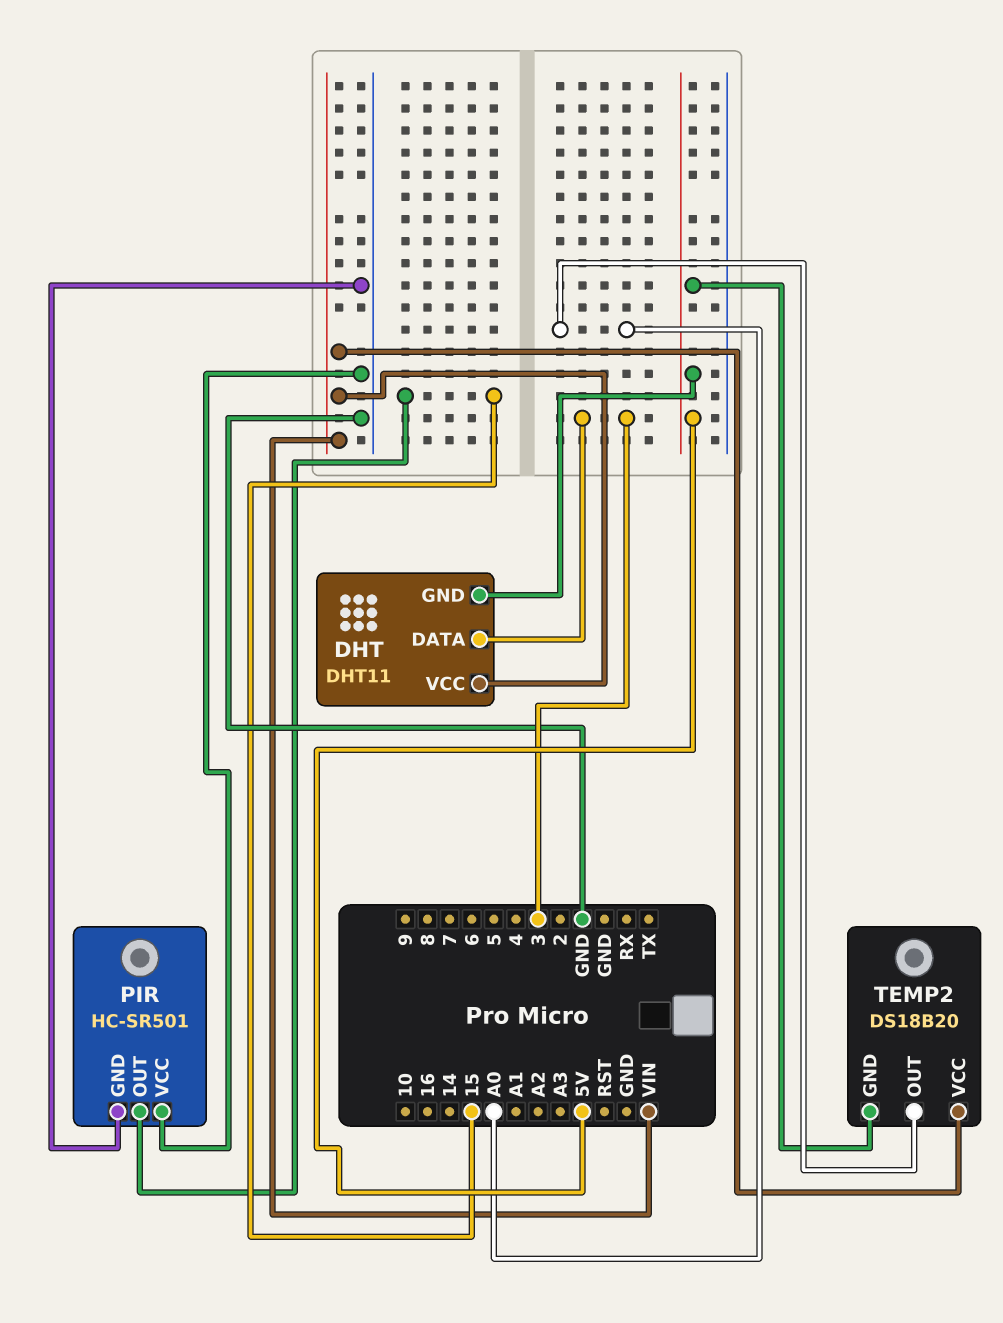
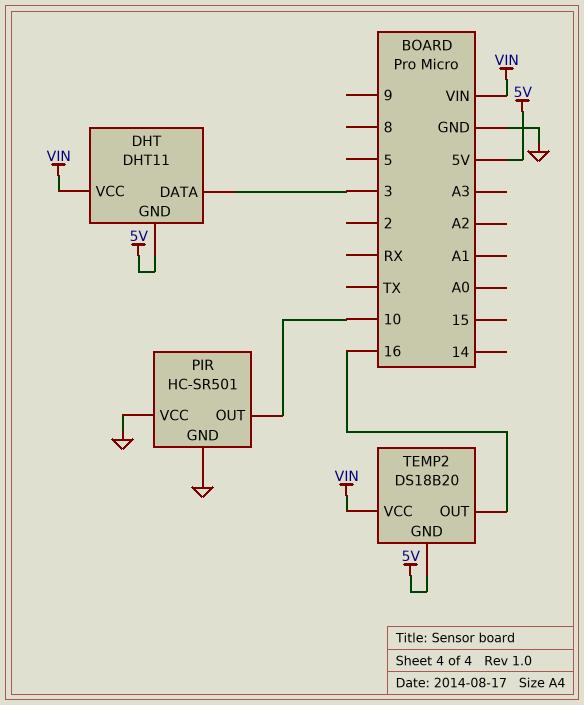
PIR pin OUT: 15 -> 10
TEMP2 pin OUT: A0 -> 16

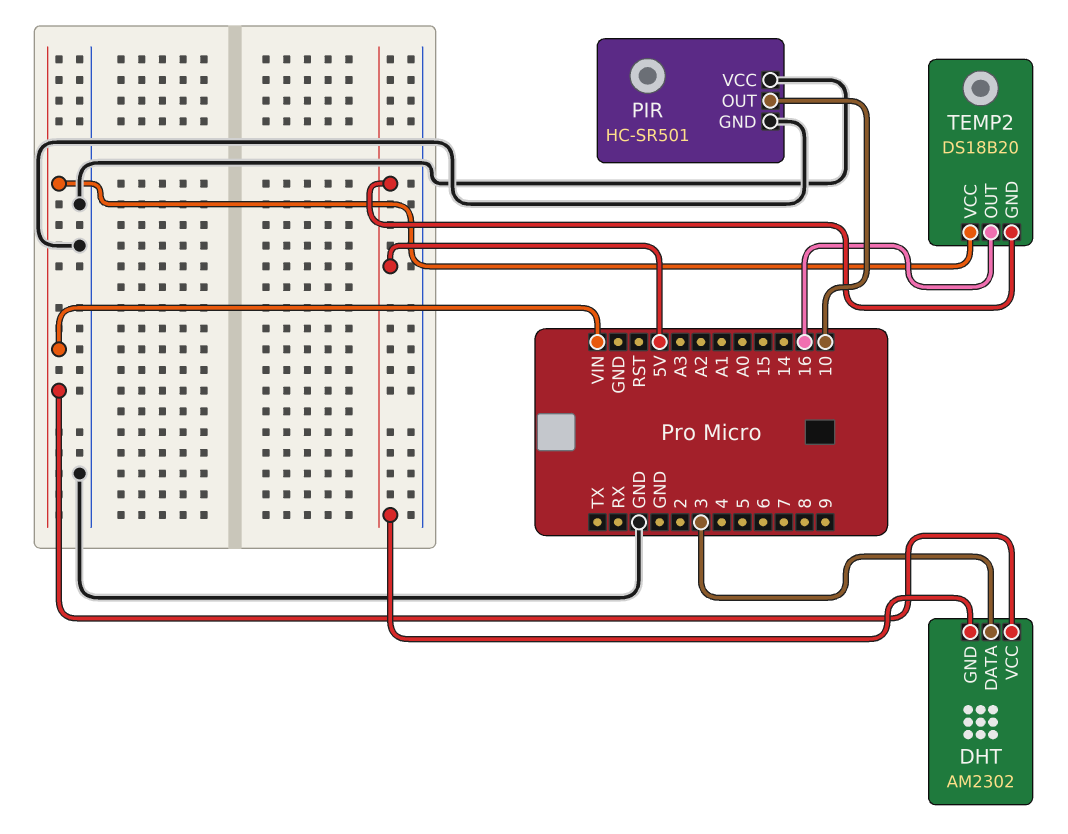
DHT: DHT11 -> AM2302

